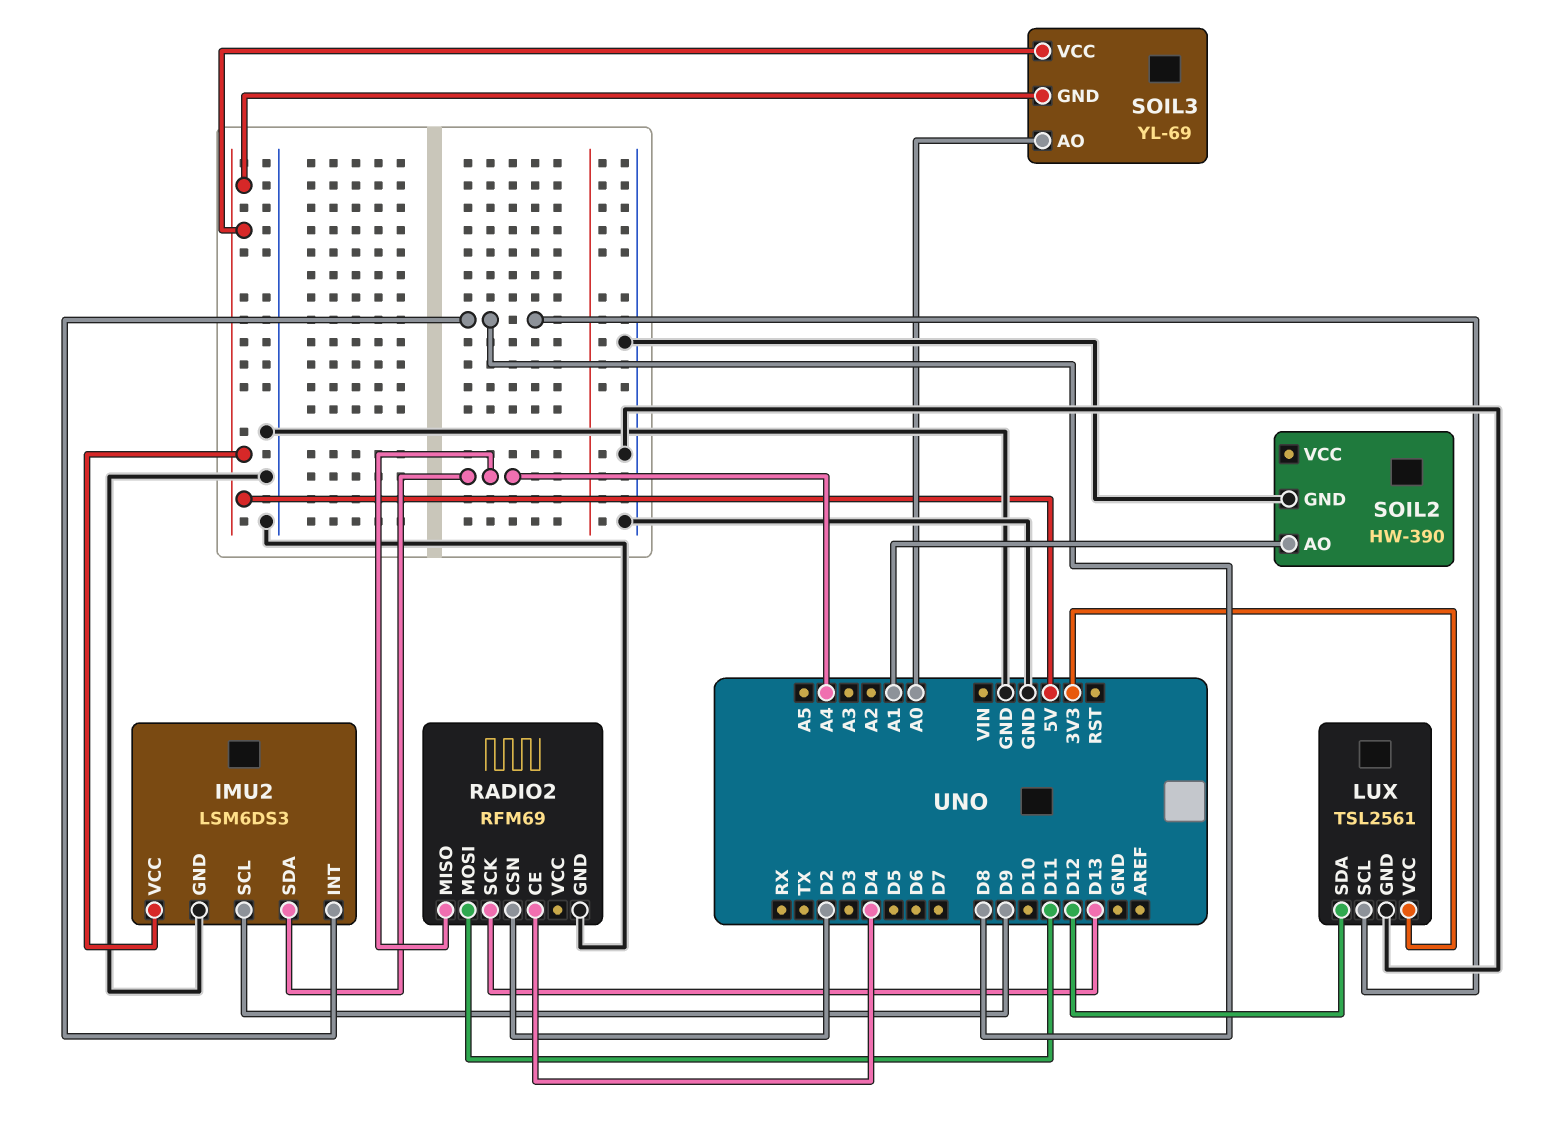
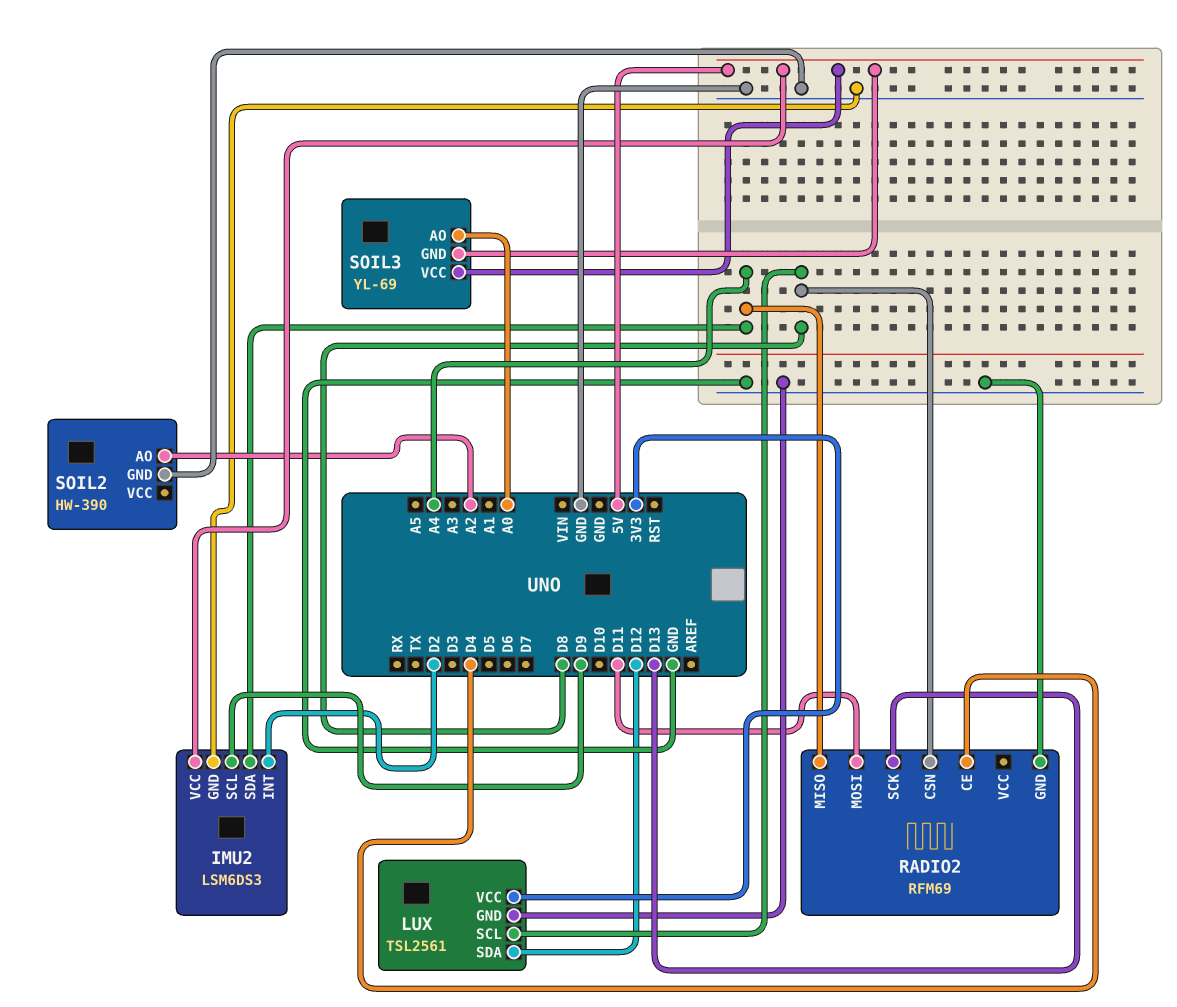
IMU2 pin INT: D8 -> D2
RADIO2 pin CSN: D2 -> D8
SOIL2 pin AO: A1 -> A2

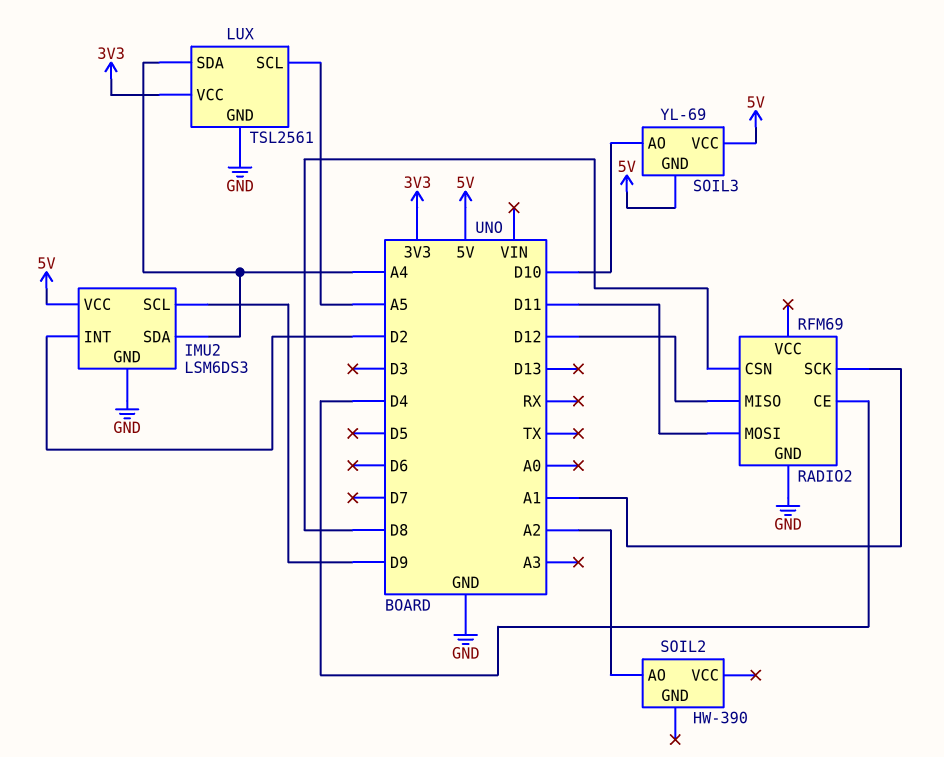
LUX pin SCL: D8 -> A5
LUX pin SDA: D12 -> A4
RADIO2 pin MISO: A4 -> D12
RADIO2 pin SCK: D13 -> A1
SOIL2 pin GND: GND -> none
SOIL3 pin AO: A0 -> D10

